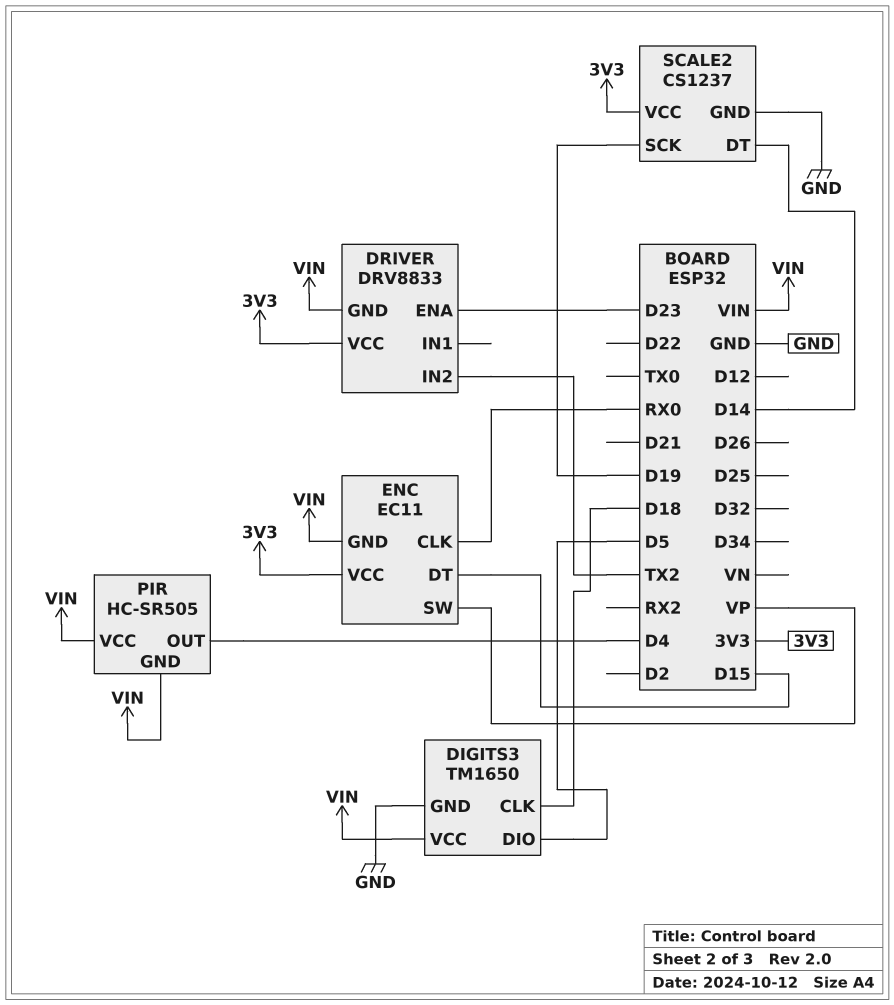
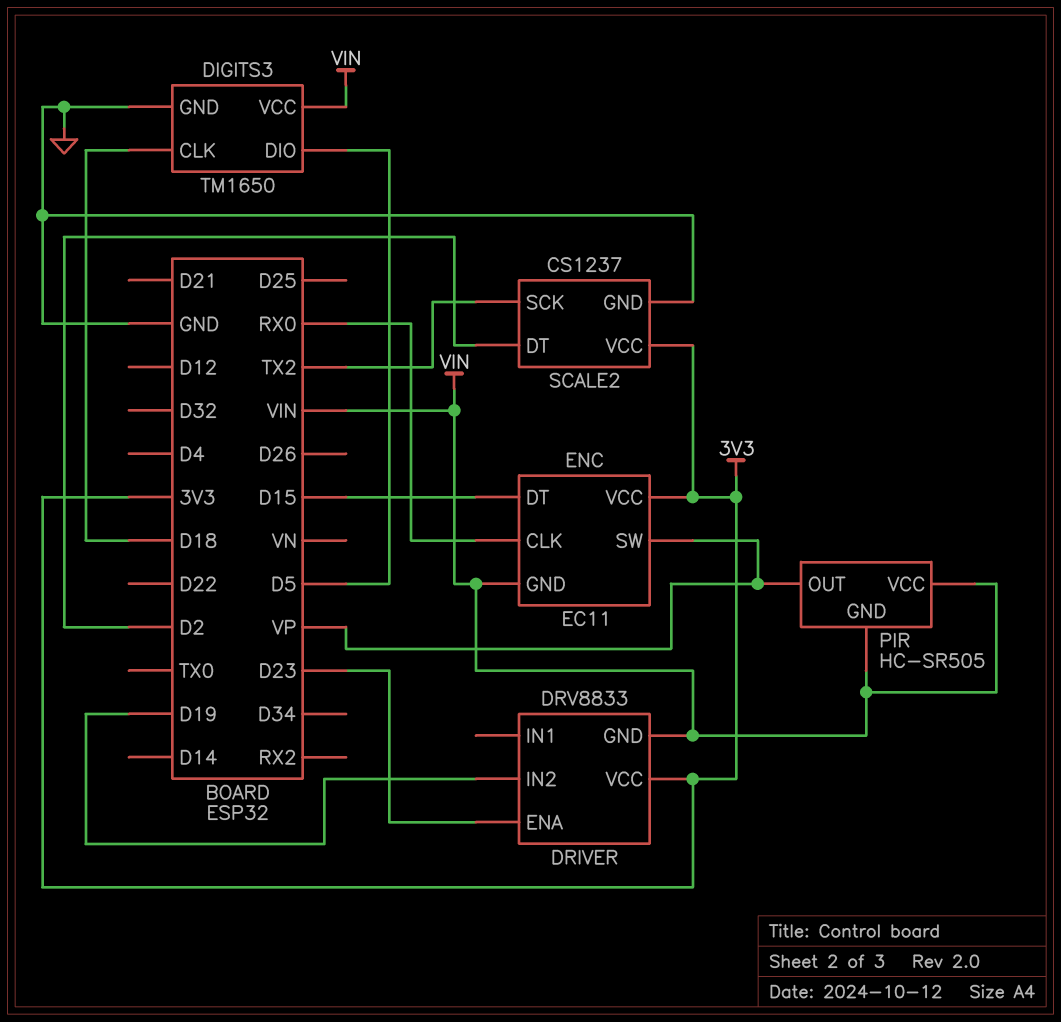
DRIVER pin IN2: TX2 -> D19
PIR pin OUT: D4 -> VP
SCALE2 pin DT: D14 -> D2
SCALE2 pin SCK: D19 -> TX2

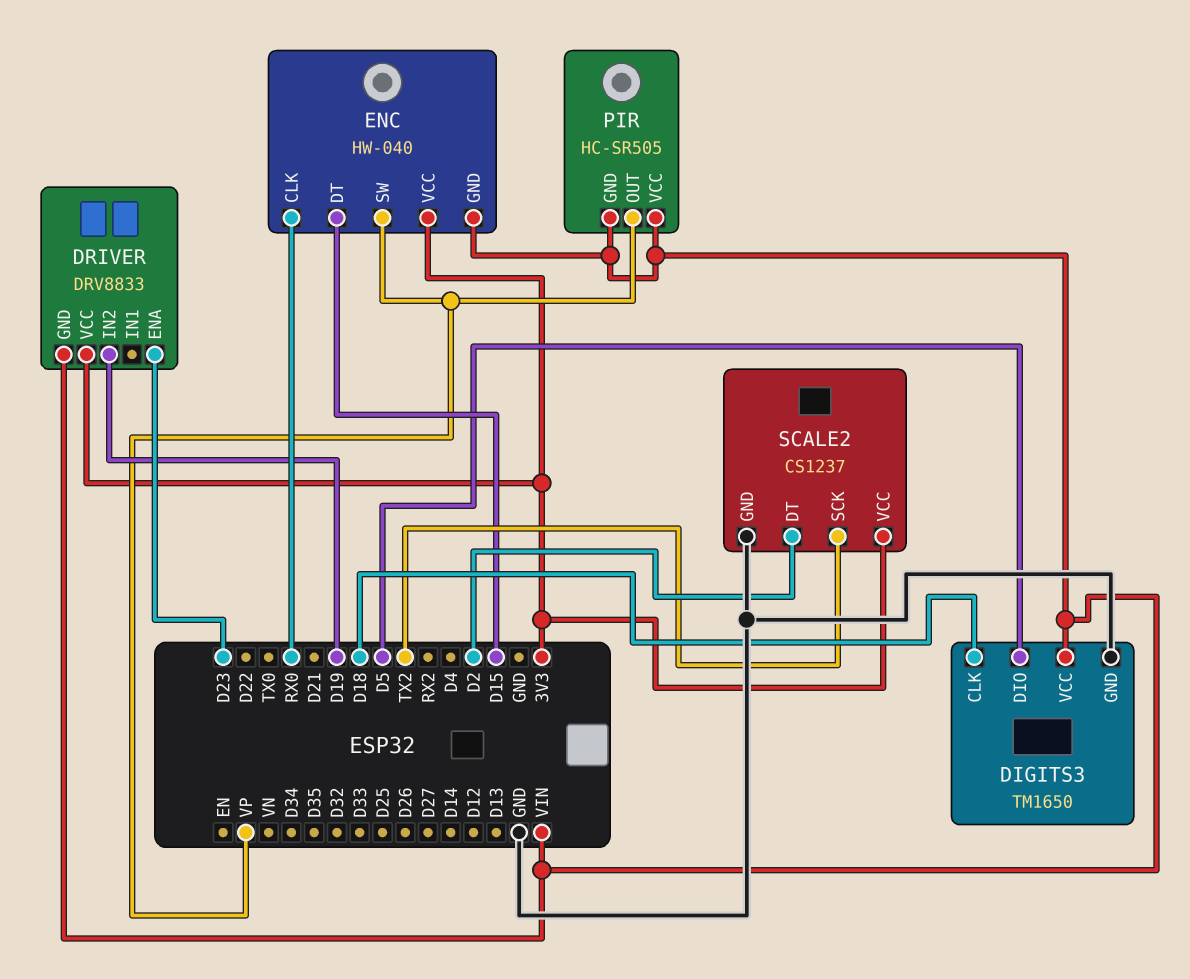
ENC: EC11 -> HW-040

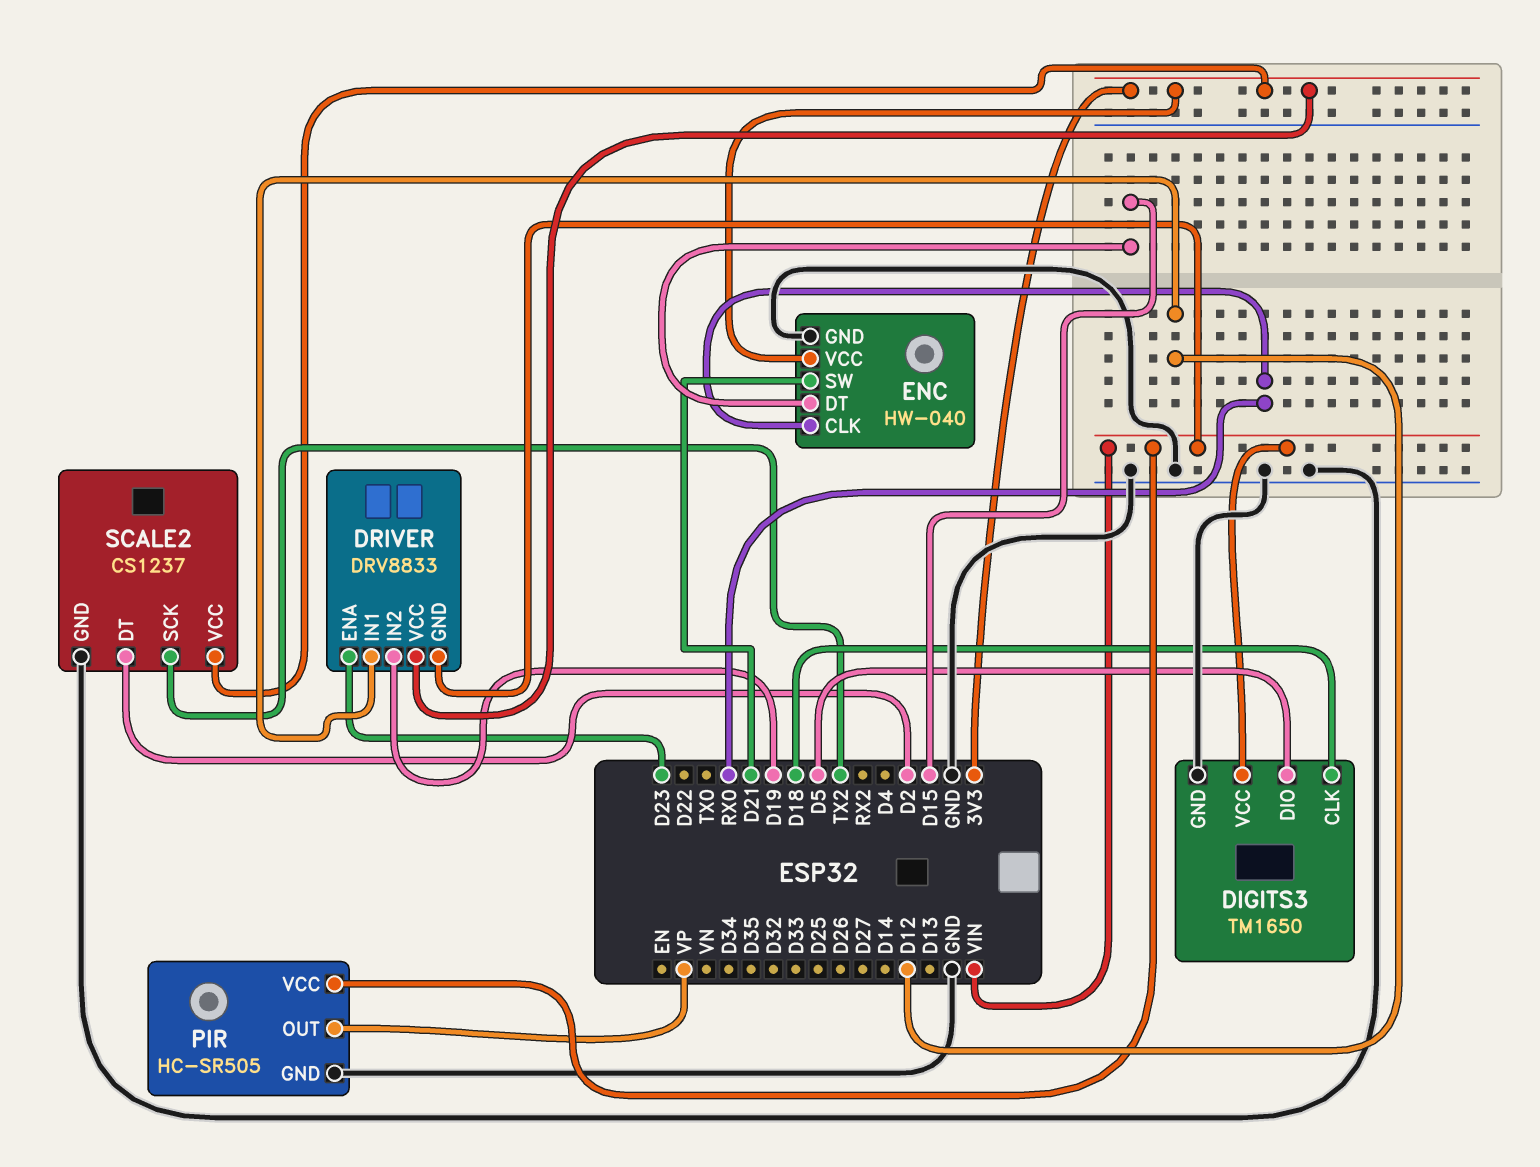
DRIVER pin IN1: none -> D12
ENC pin GND: VIN -> GND
ENC pin SW: VP -> D21
PIR pin GND: VIN -> GND

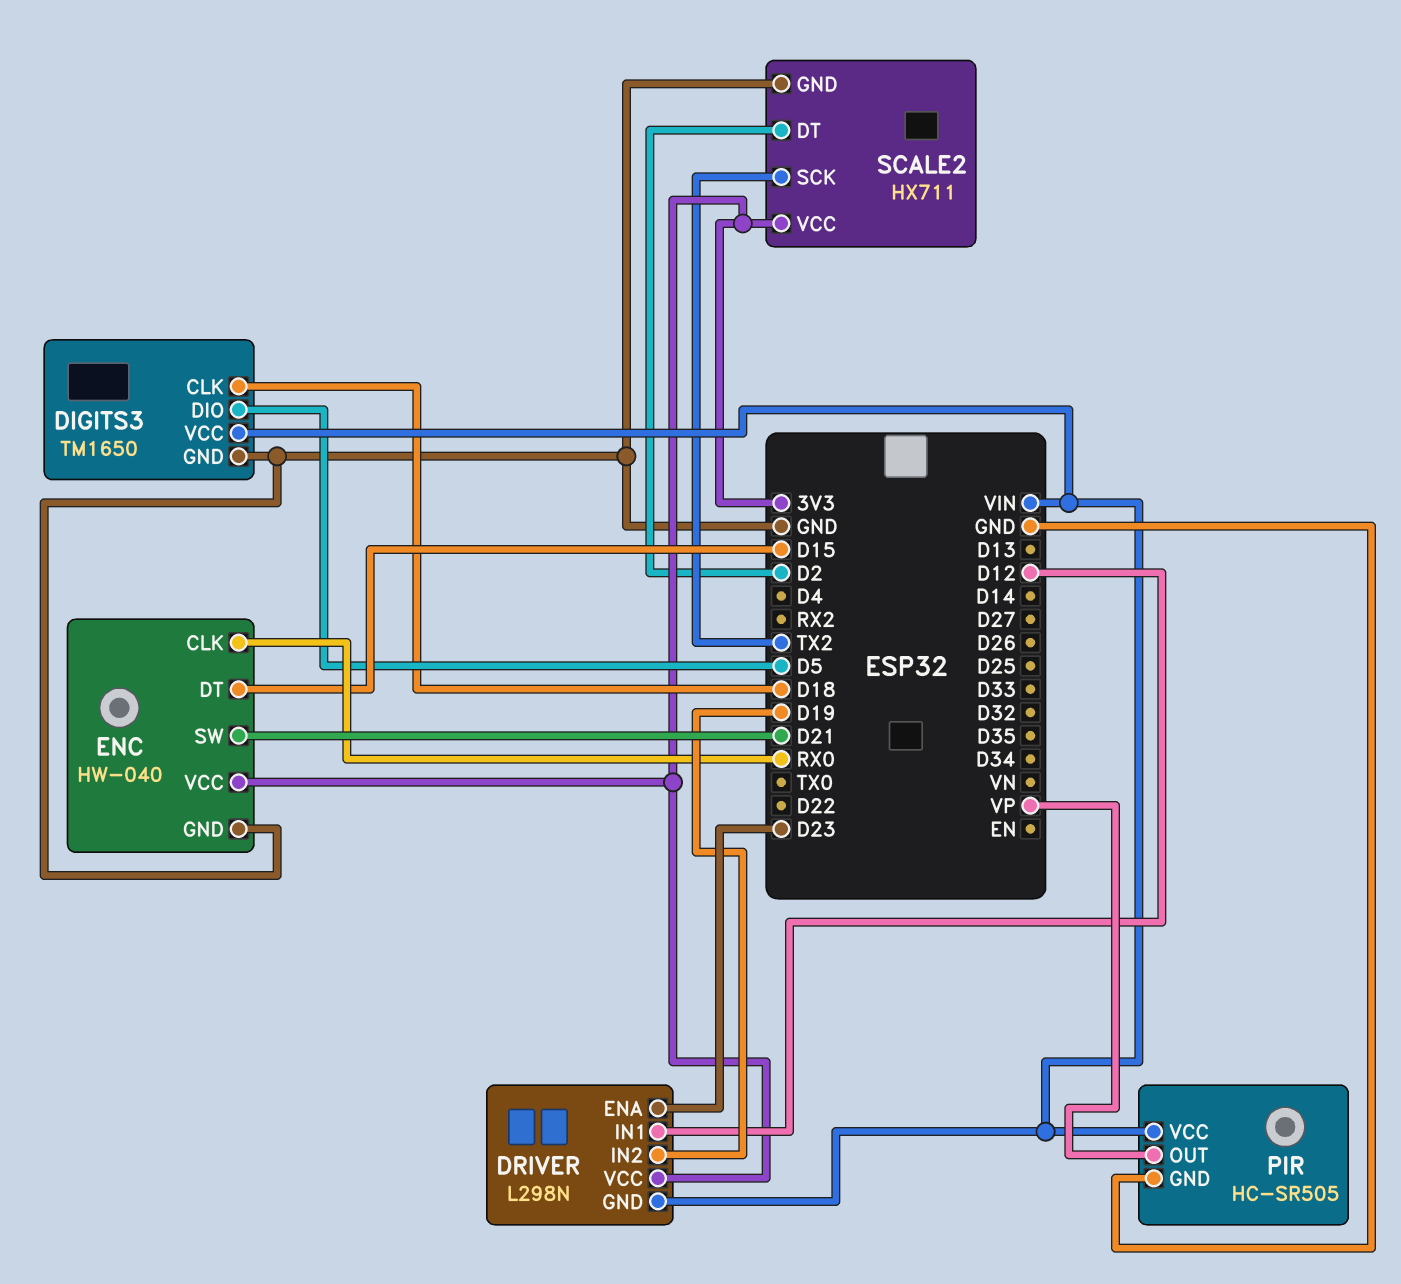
DRIVER: DRV8833 -> L298N
SCALE2: CS1237 -> HX711

